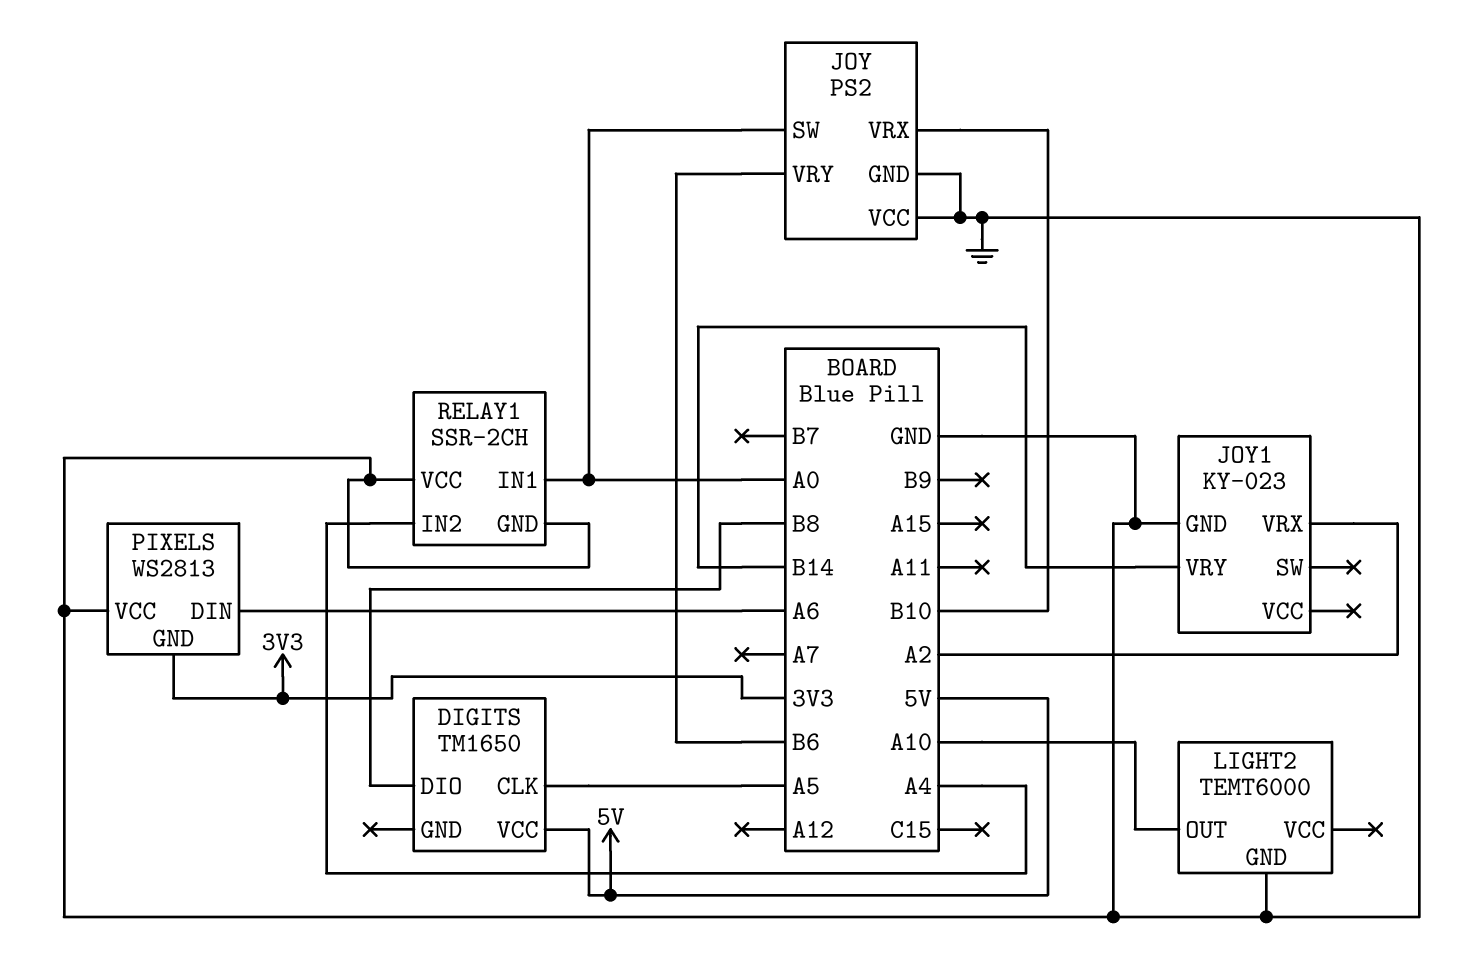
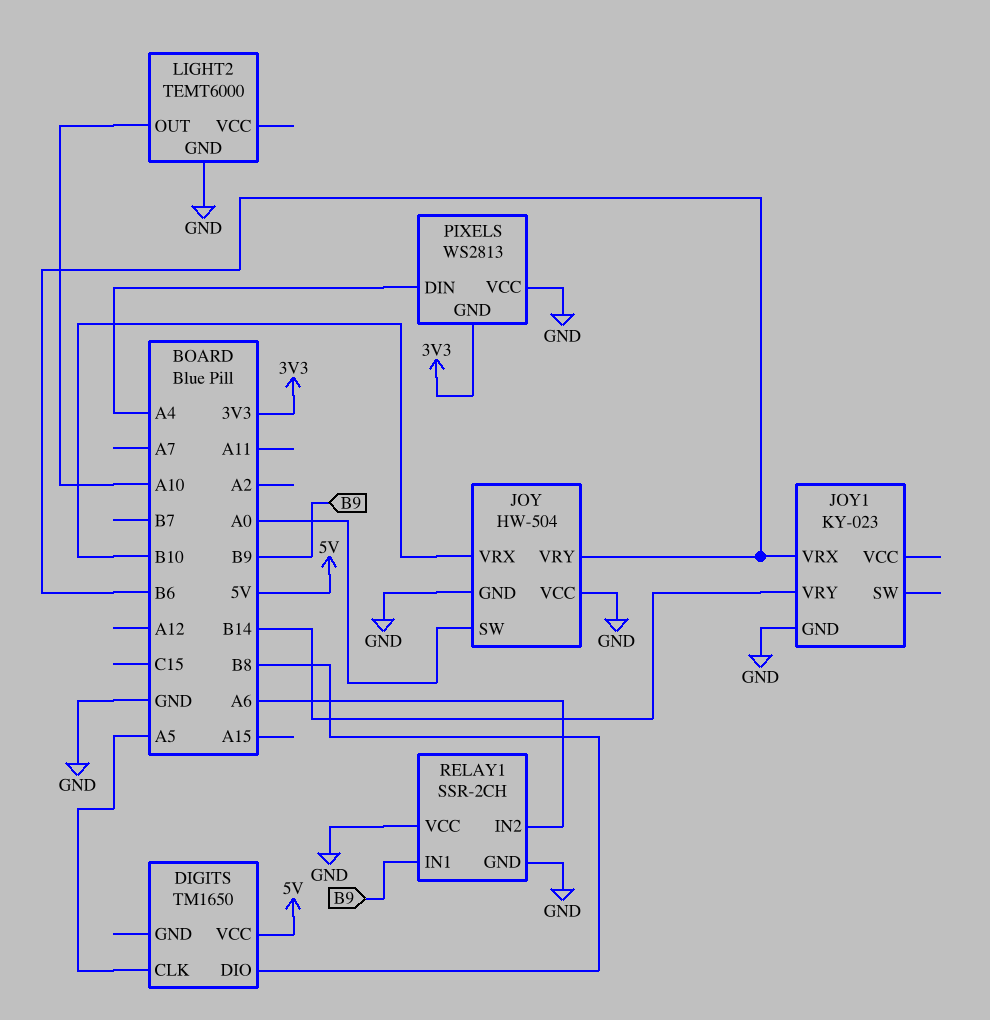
JOY: PS2 -> HW-504
JOY1 pin VRX: A2 -> B6
PIXELS pin DIN: A6 -> A4
RELAY1 pin IN1: A0 -> B9
RELAY1 pin IN2: A4 -> A6

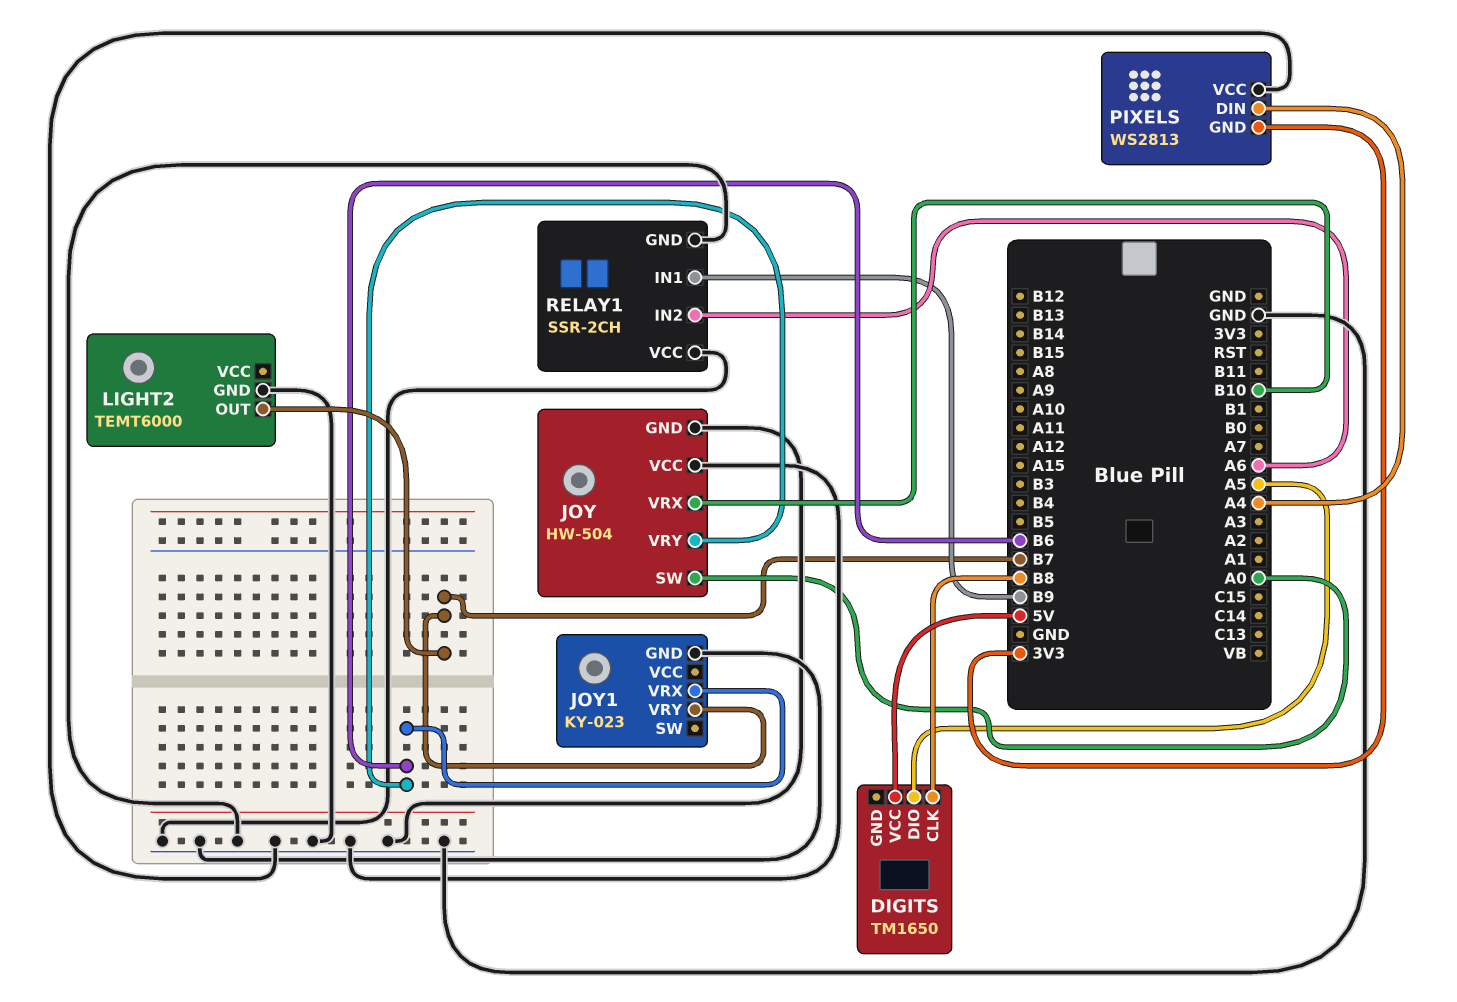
DIGITS pin CLK: A5 -> B8
DIGITS pin DIO: B8 -> A5
JOY1 pin VRY: B14 -> B7
LIGHT2 pin OUT: A10 -> B7

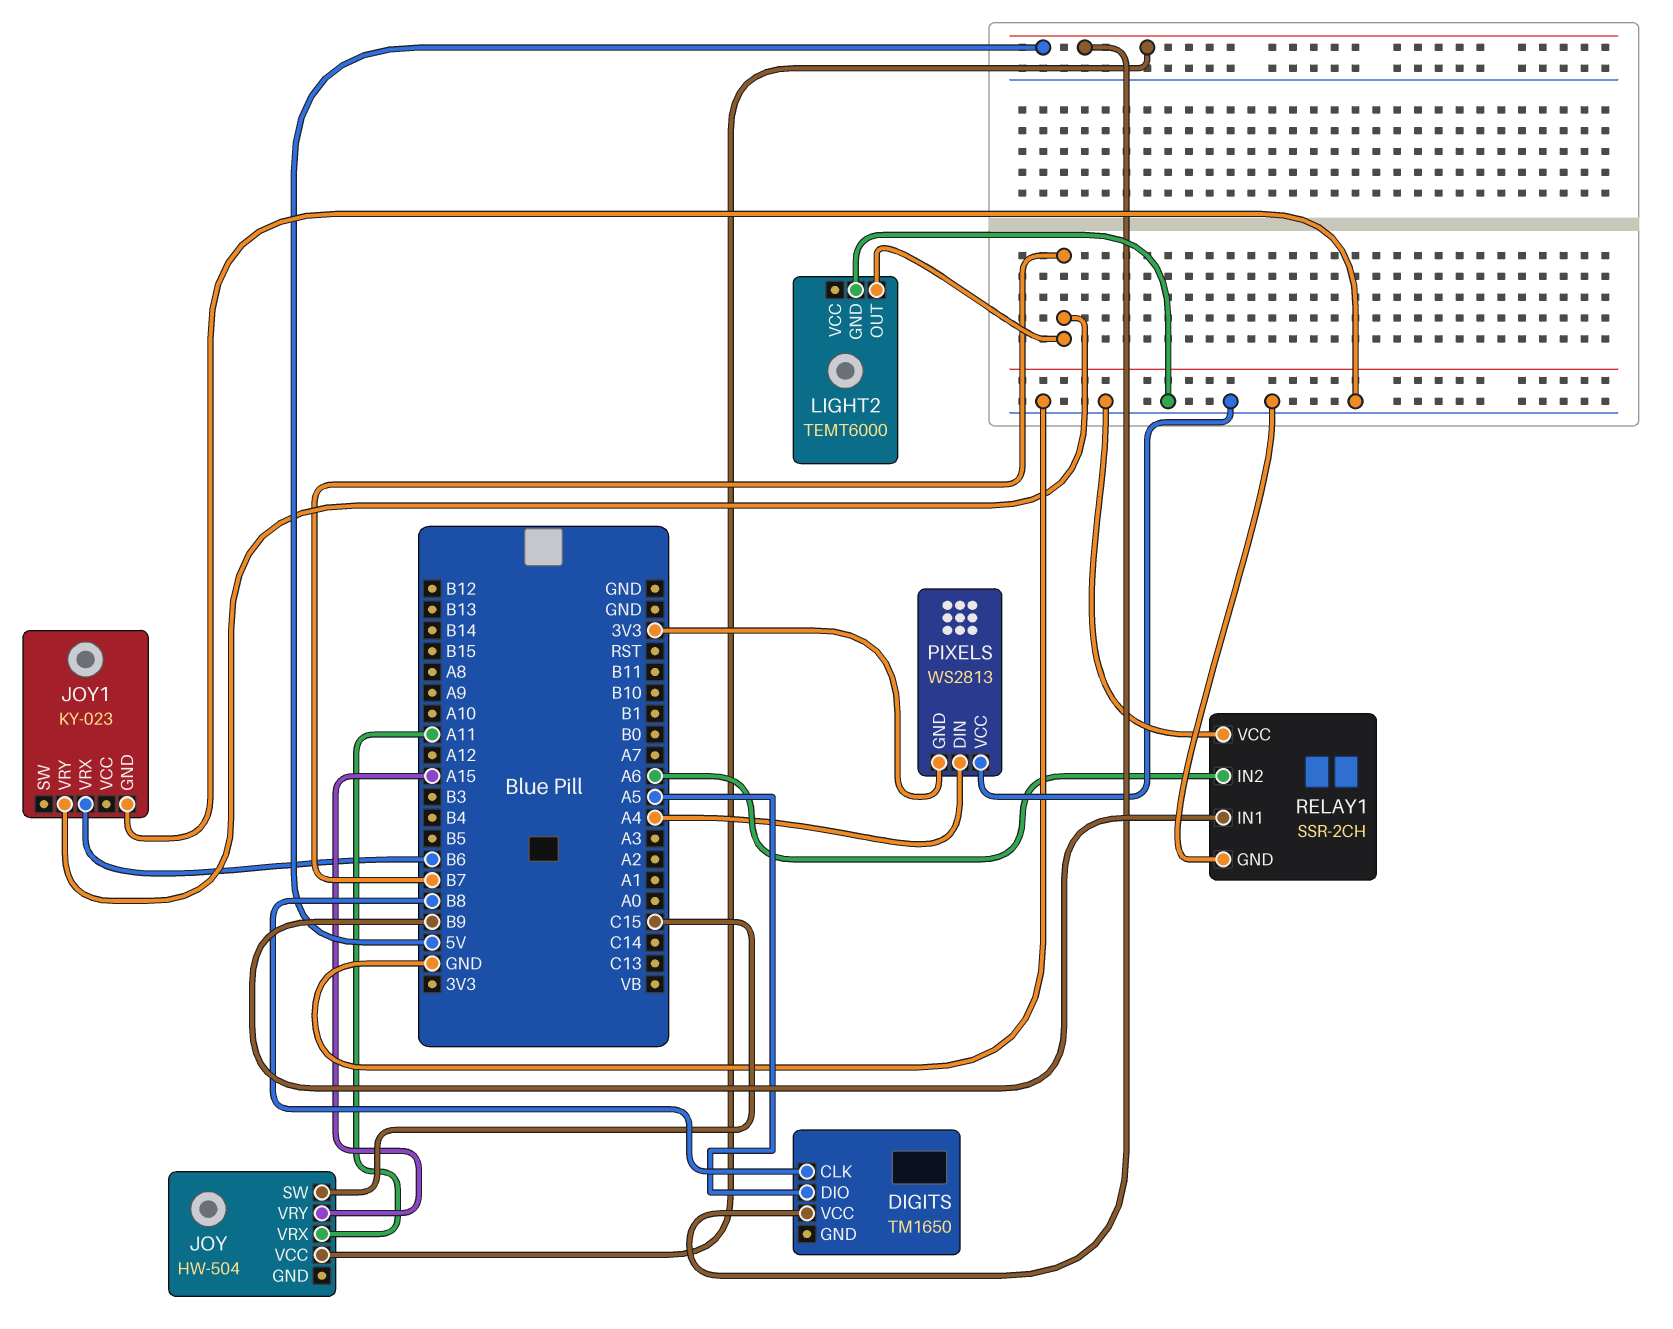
JOY pin GND: GND -> none
JOY pin SW: A0 -> C15
JOY pin VCC: GND -> 5V
JOY pin VRX: B10 -> A11
JOY pin VRY: B6 -> A15

